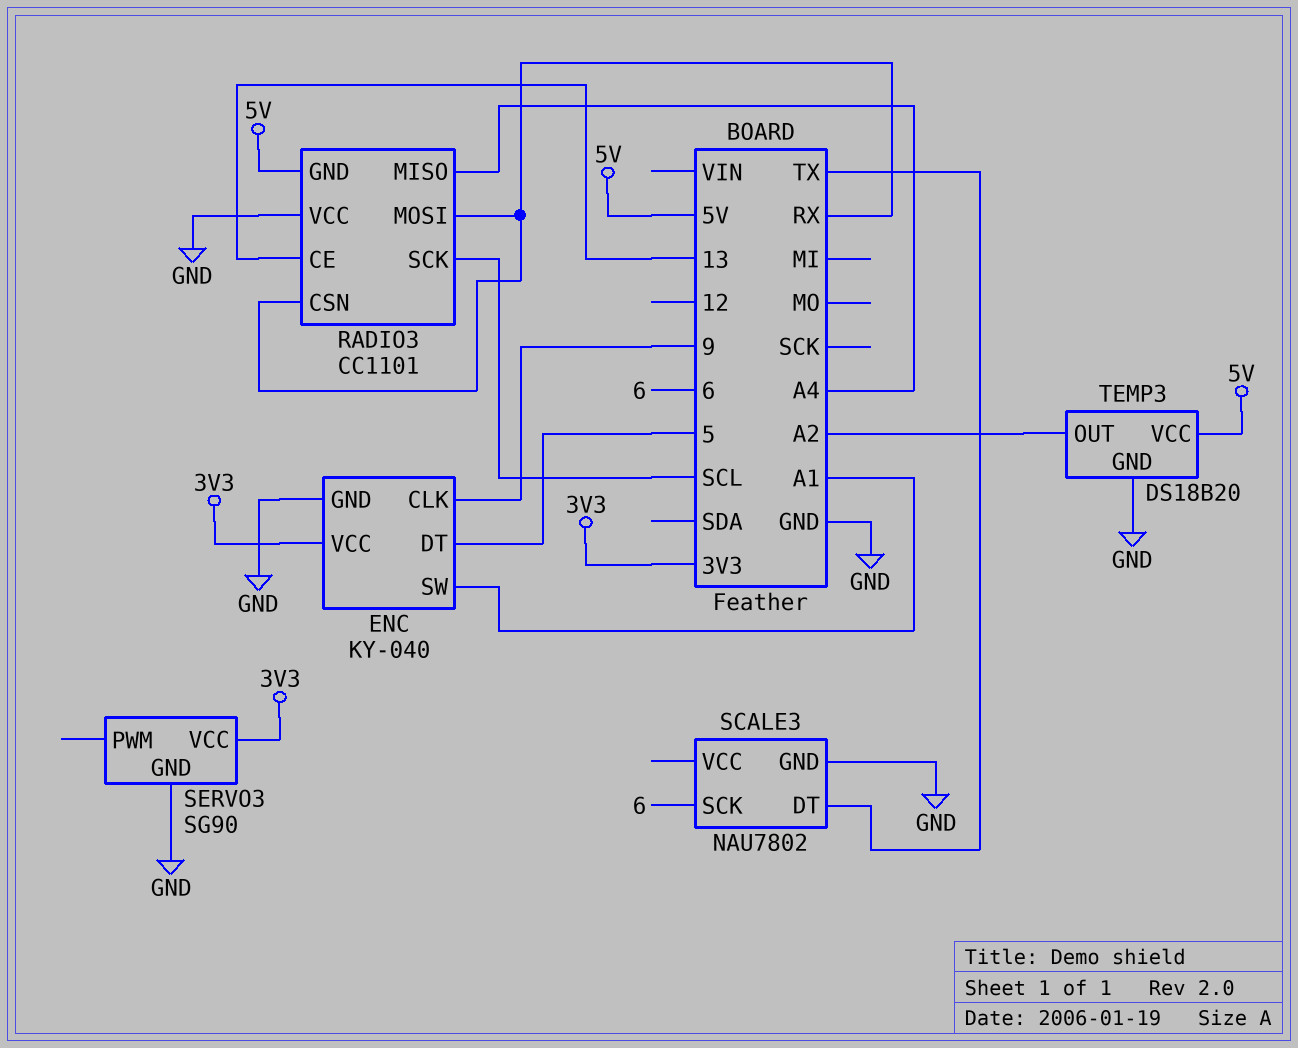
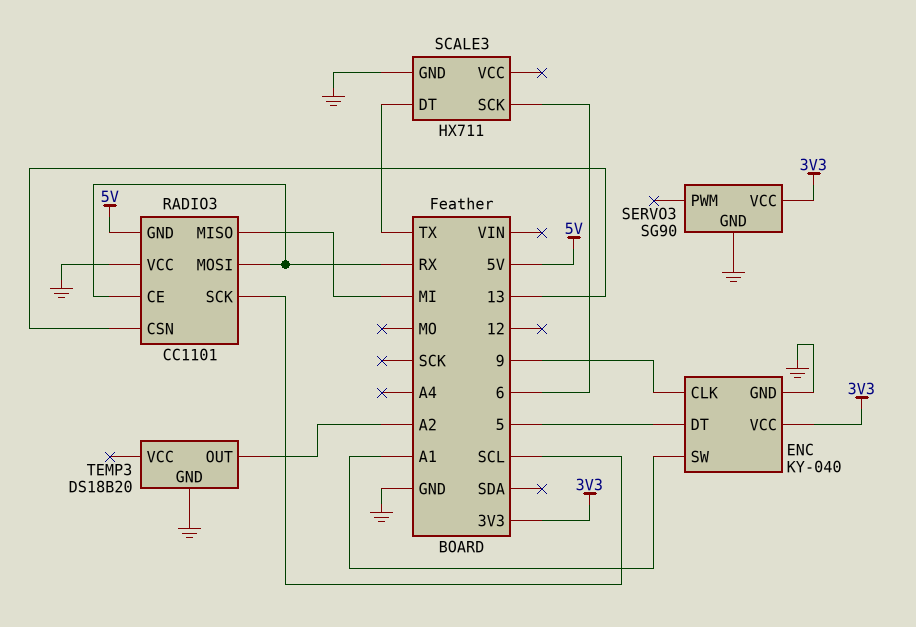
RADIO3 pin CE: 13 -> RX
RADIO3 pin CSN: RX -> 13
RADIO3 pin MISO: A4 -> MI
SCALE3: NAU7802 -> HX711
TEMP3 pin VCC: 5V -> none

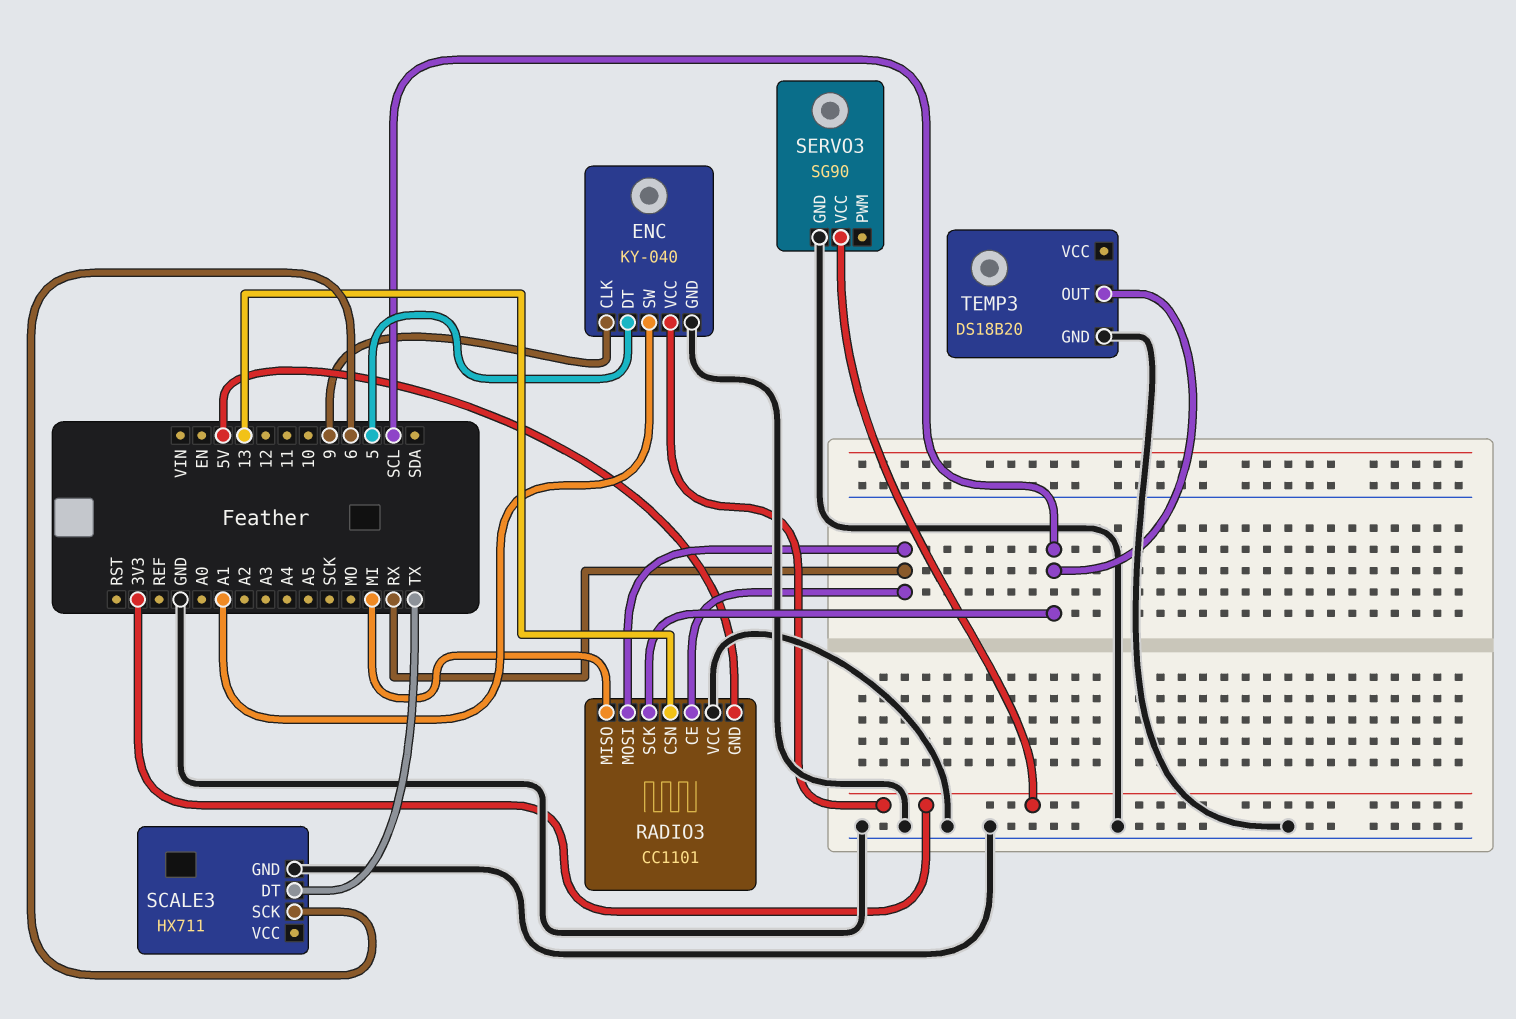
TEMP3 pin OUT: A2 -> SCL

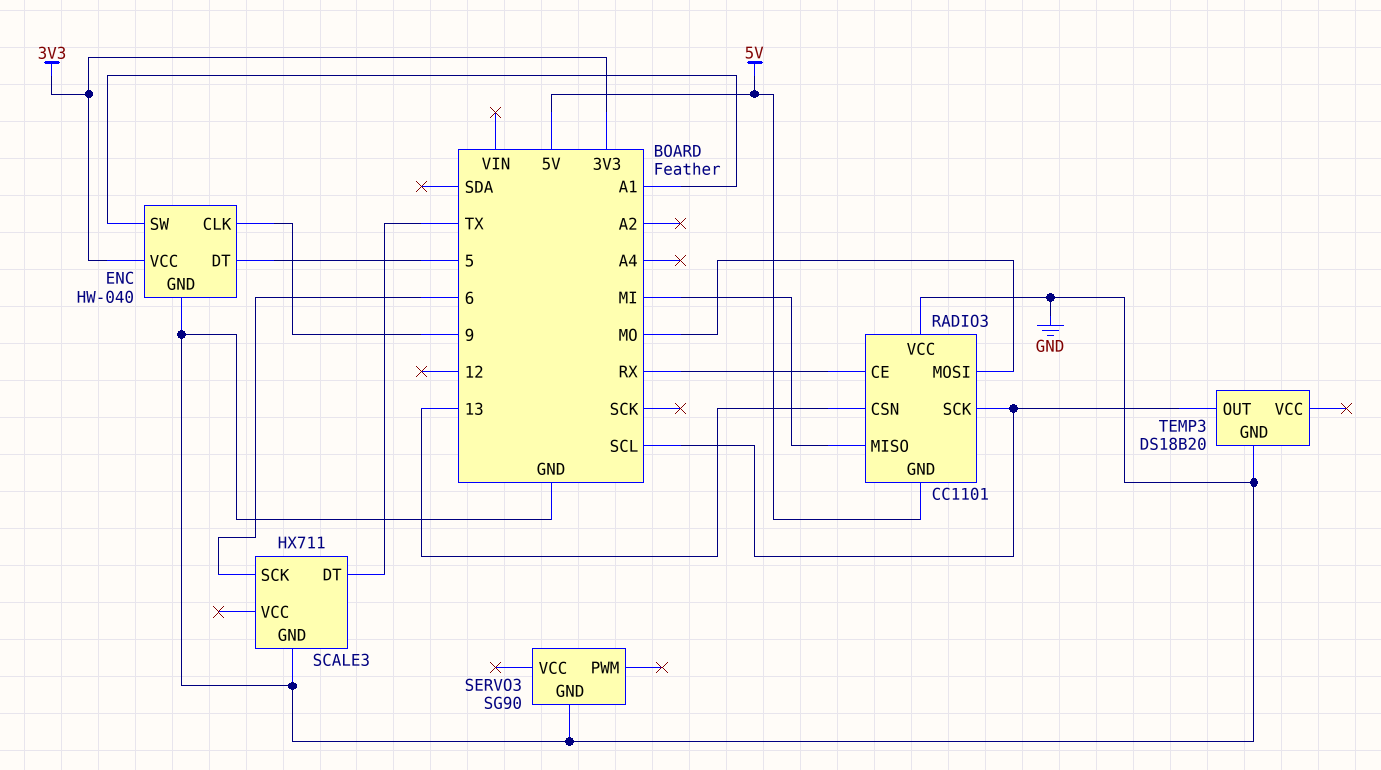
ENC: KY-040 -> HW-040
RADIO3 pin MOSI: RX -> MO
SERVO3 pin VCC: 3V3 -> none

